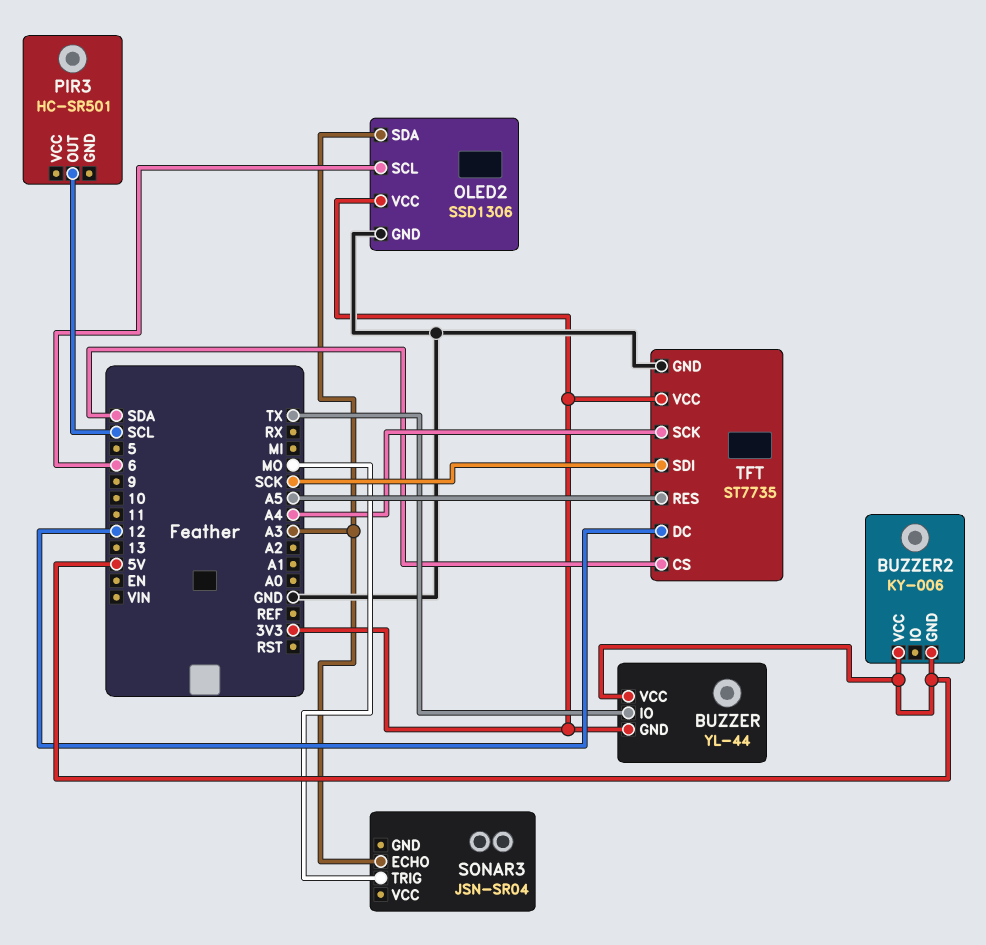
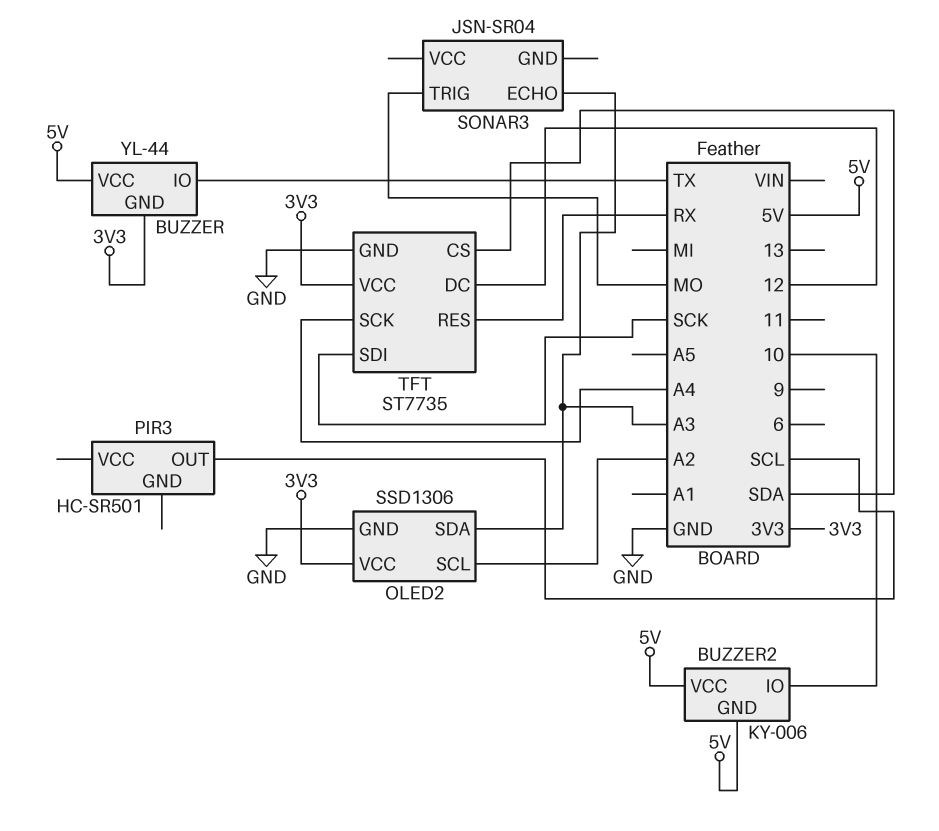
BUZZER2 pin IO: none -> 10
OLED2 pin SCL: 6 -> A2
TFT pin RES: A5 -> RX

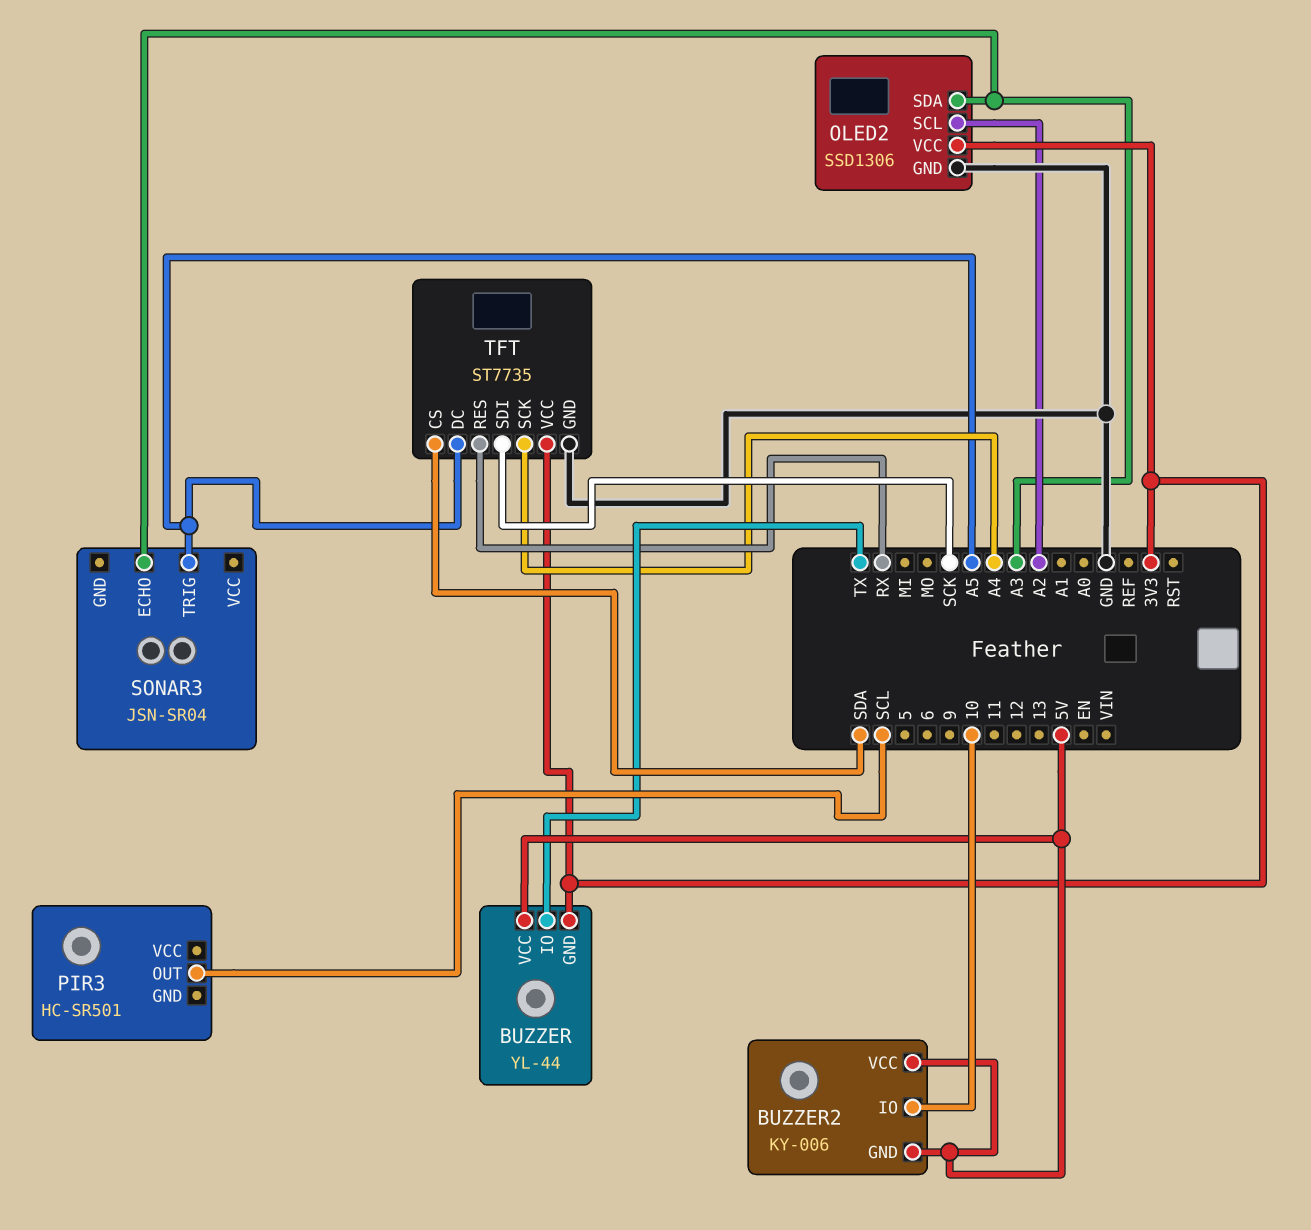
SONAR3 pin TRIG: MO -> A5
TFT pin DC: 12 -> A5

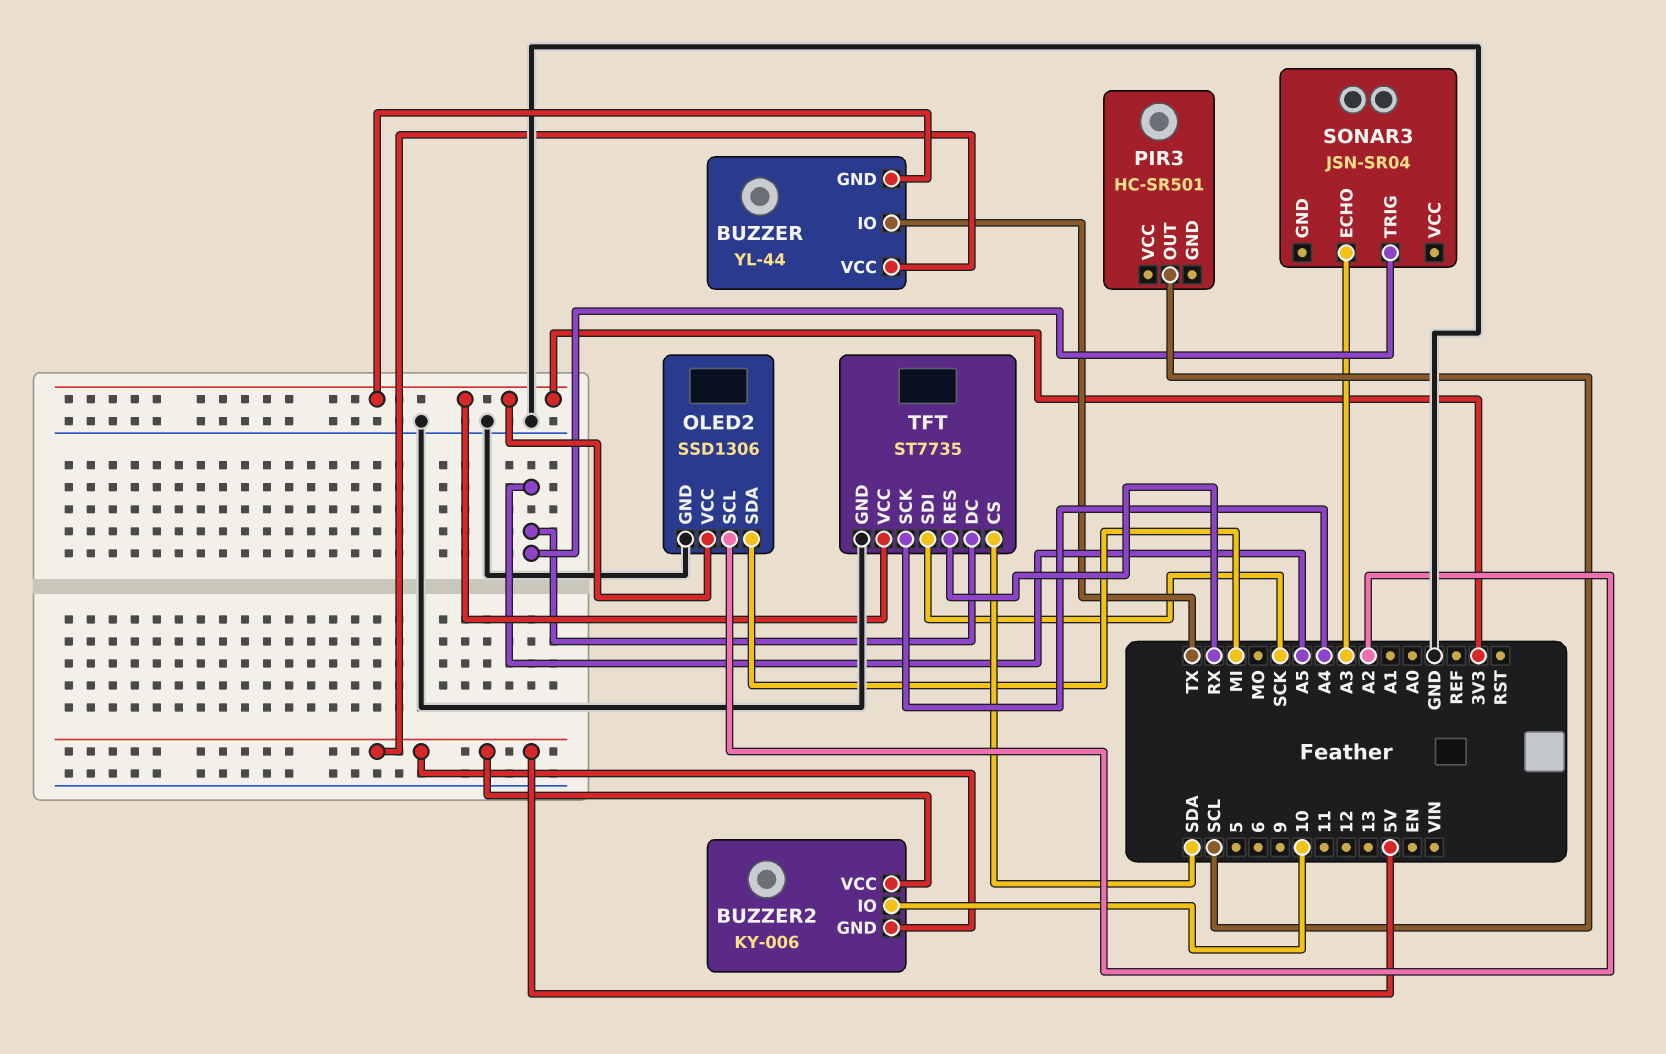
OLED2 pin SDA: A3 -> MI

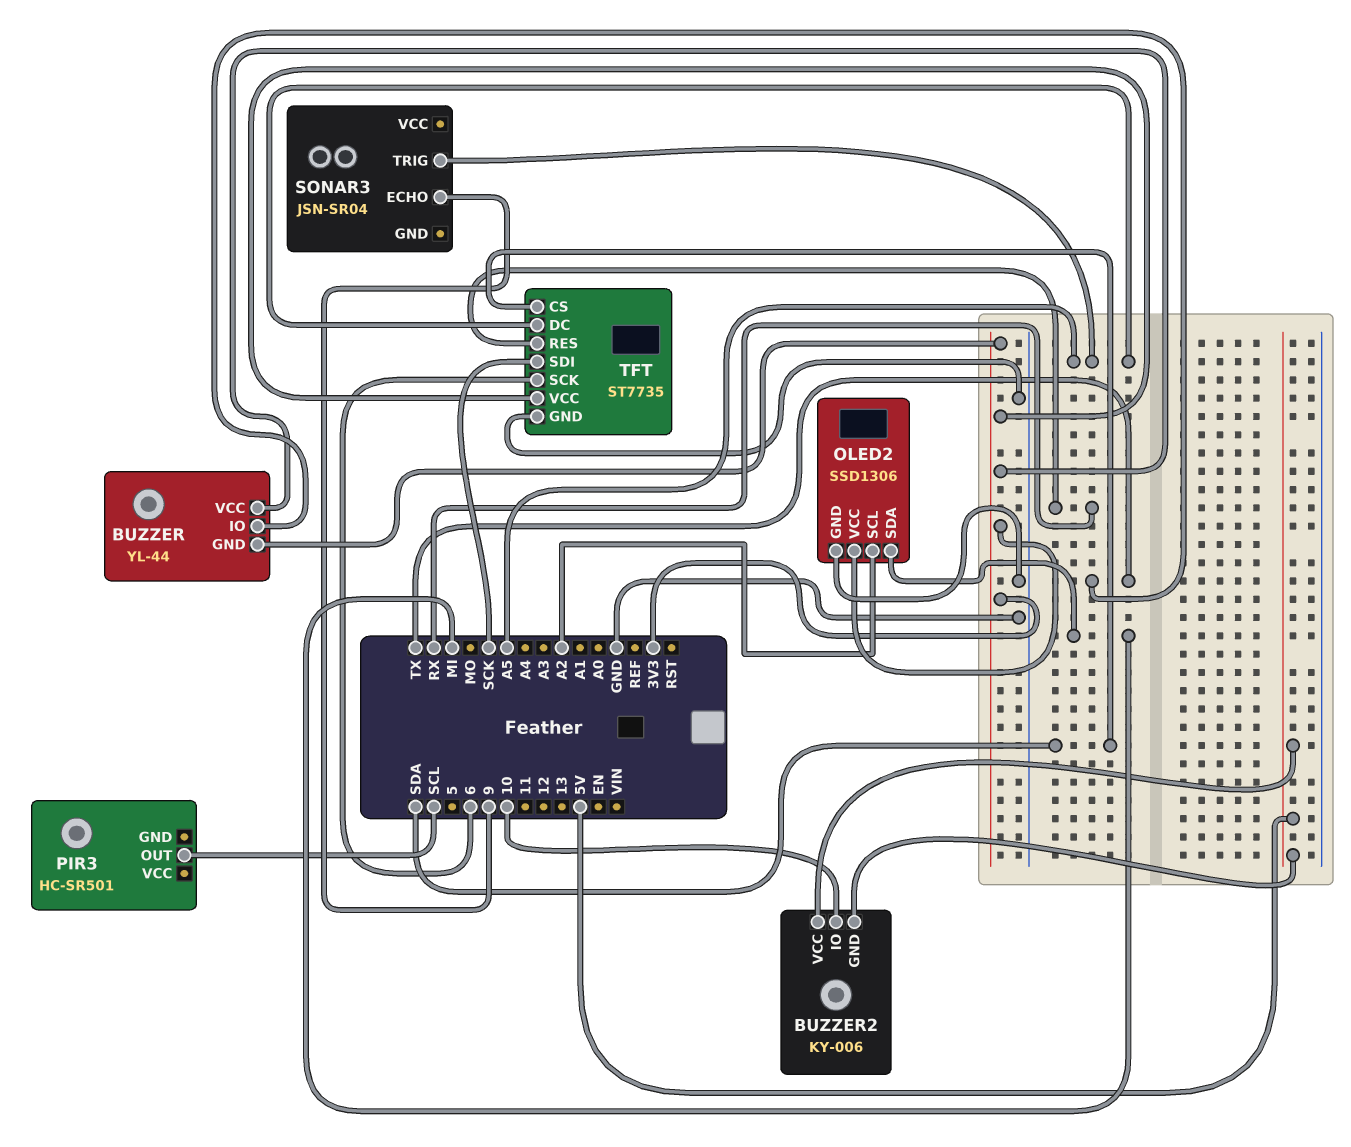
BUZZER pin VCC: 5V -> 3V3
SONAR3 pin ECHO: A3 -> 9
TFT pin SCK: A4 -> 6

